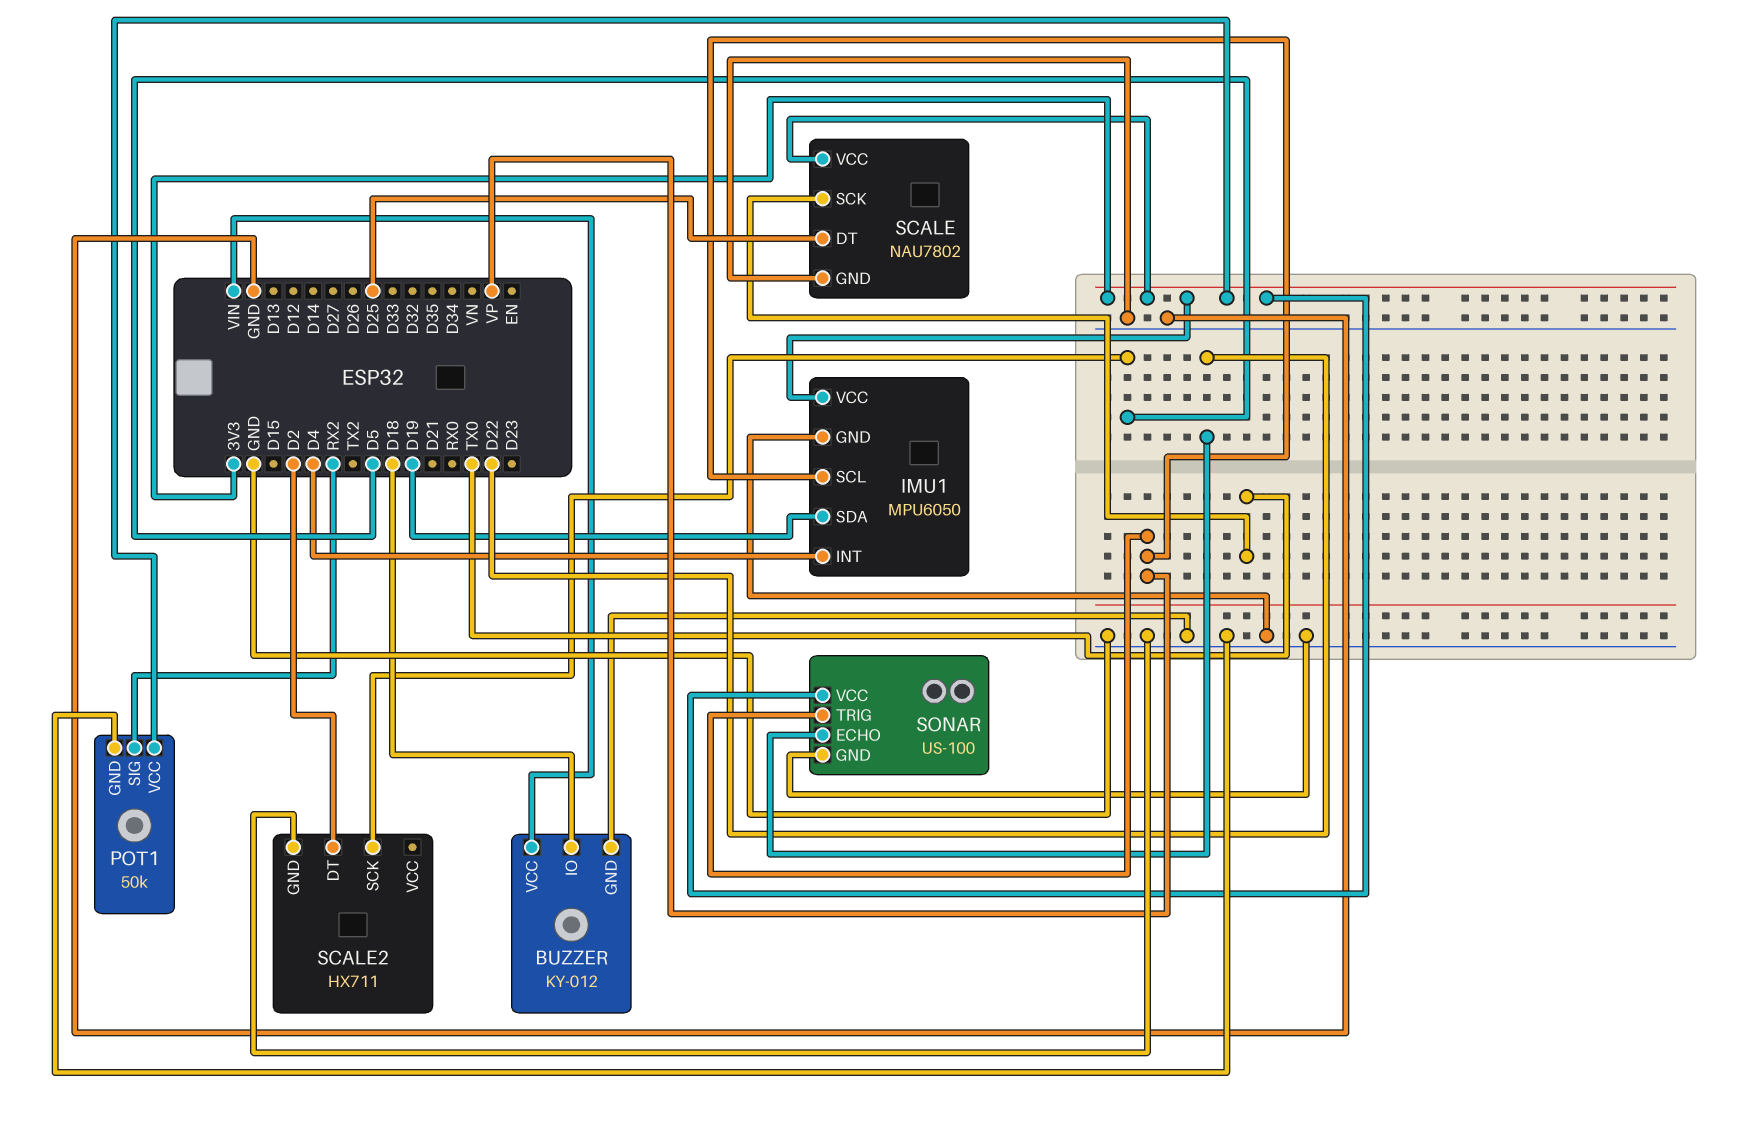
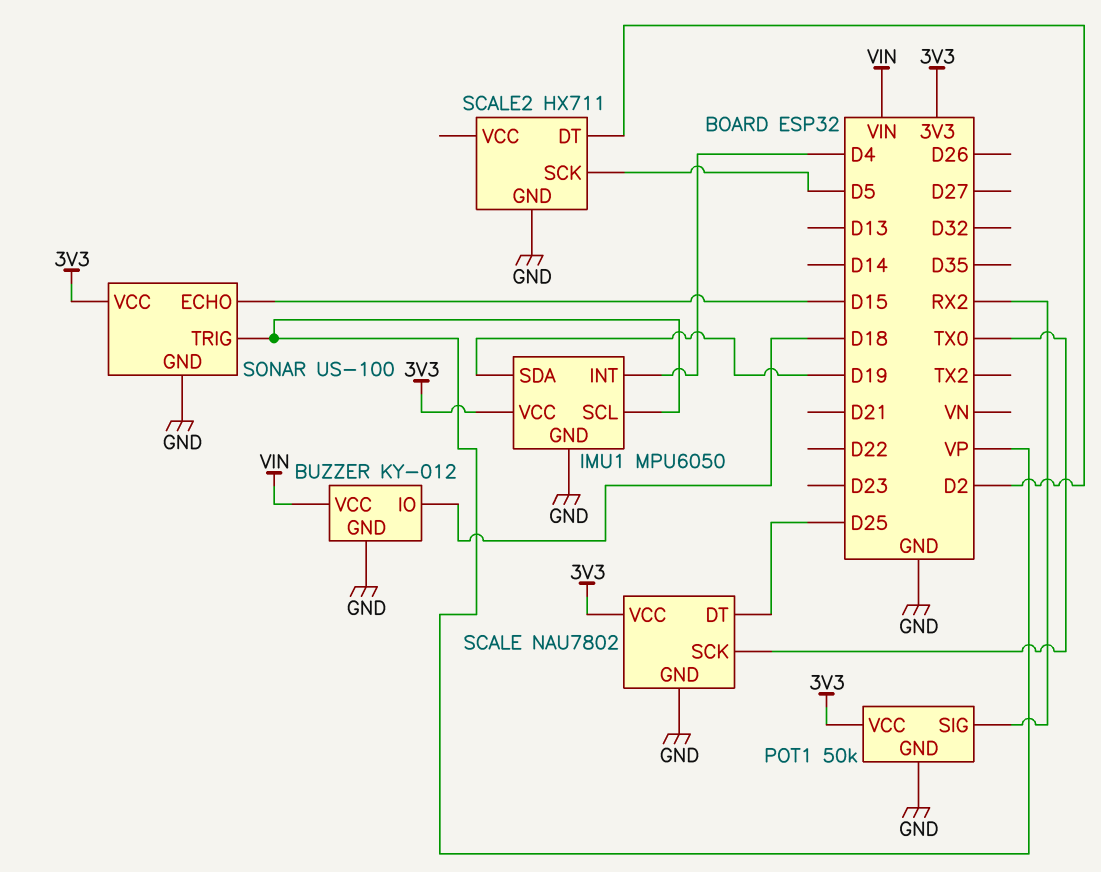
SONAR pin ECHO: D22 -> D15

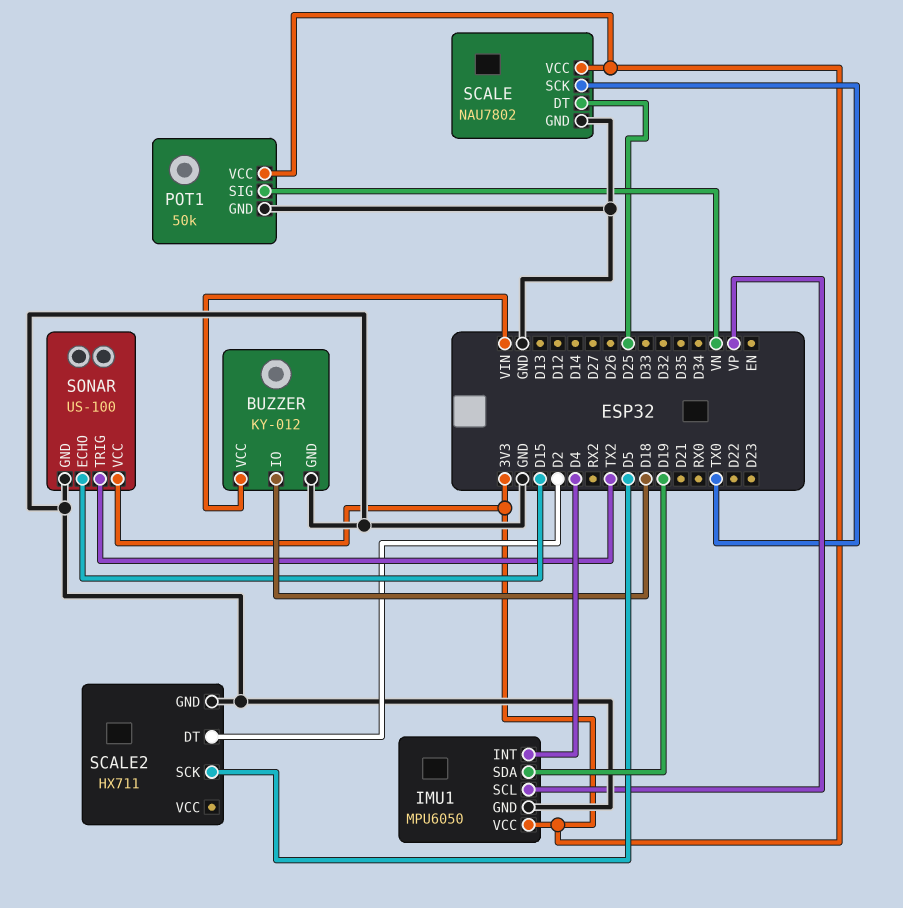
POT1 pin SIG: RX2 -> VN
SONAR pin TRIG: VP -> TX2

